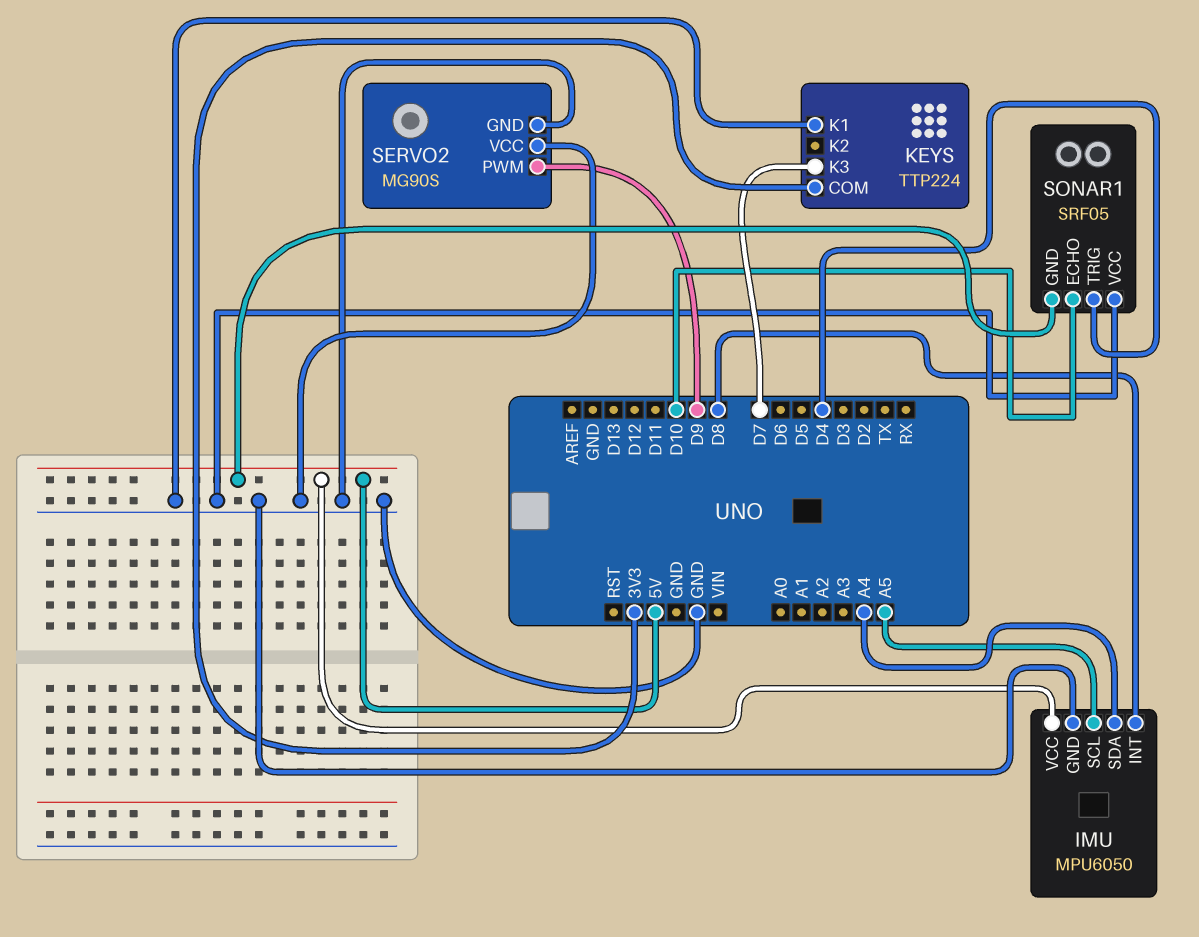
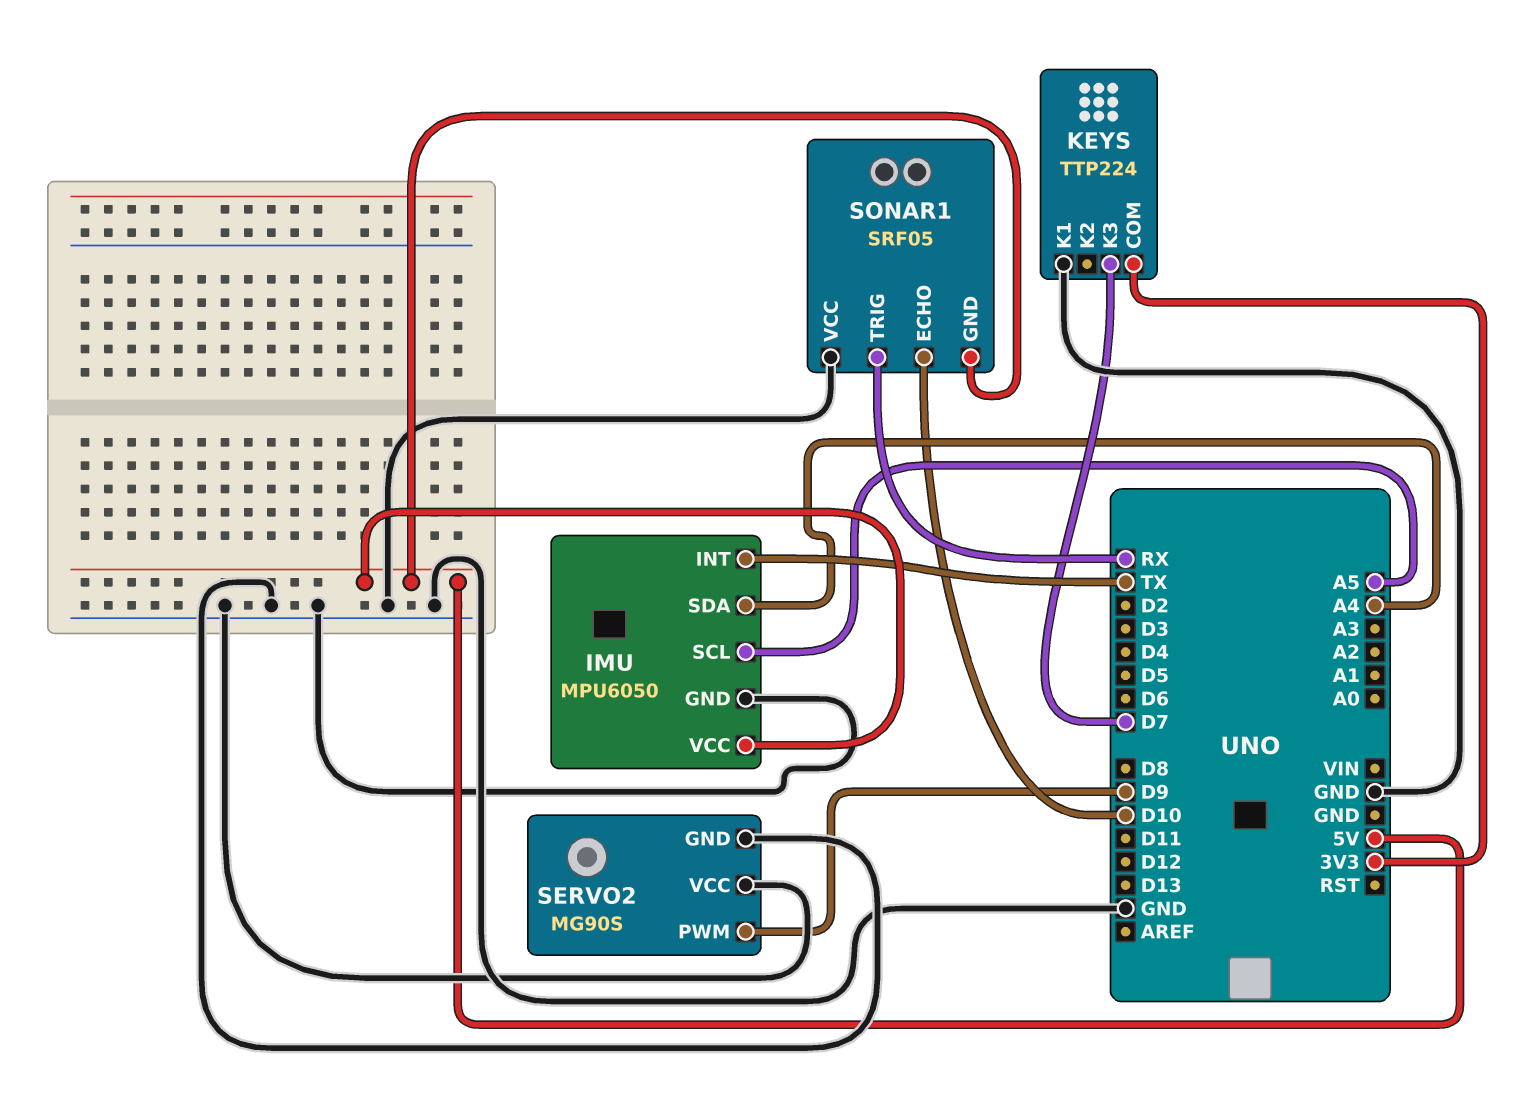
IMU pin INT: D8 -> TX
SONAR1 pin TRIG: D4 -> RX

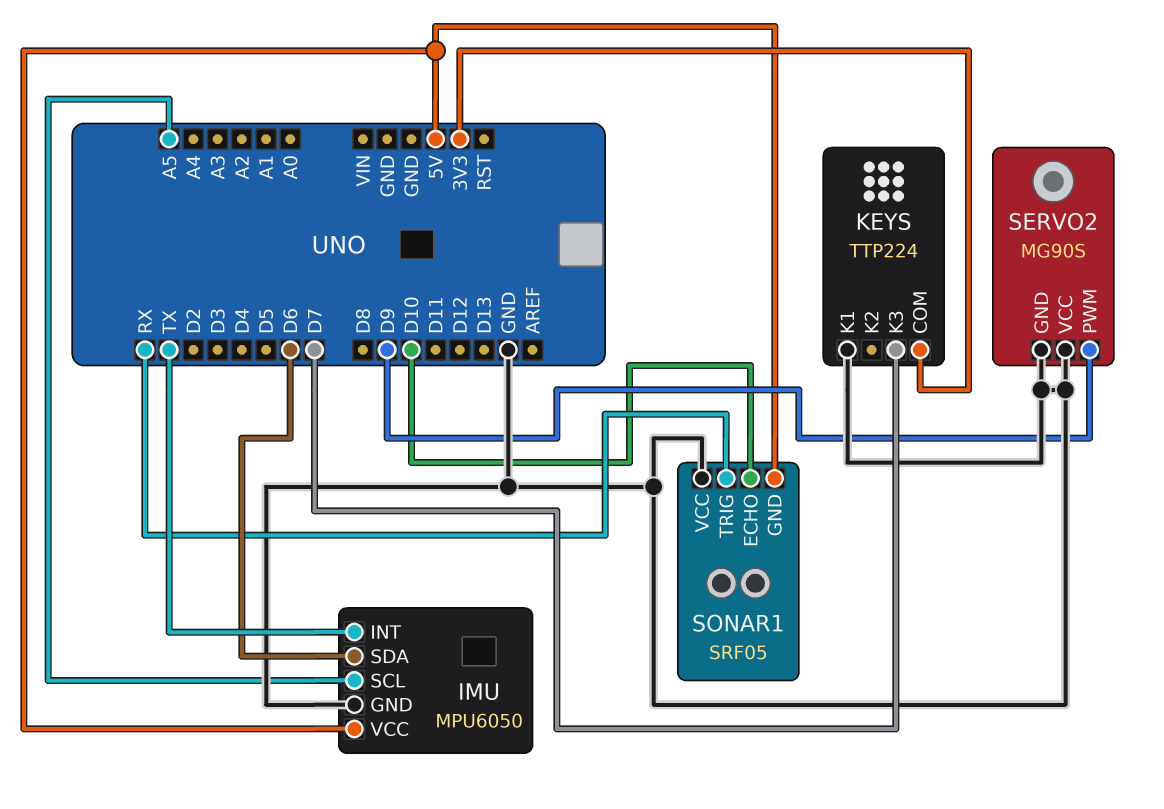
IMU pin SDA: A4 -> D6

